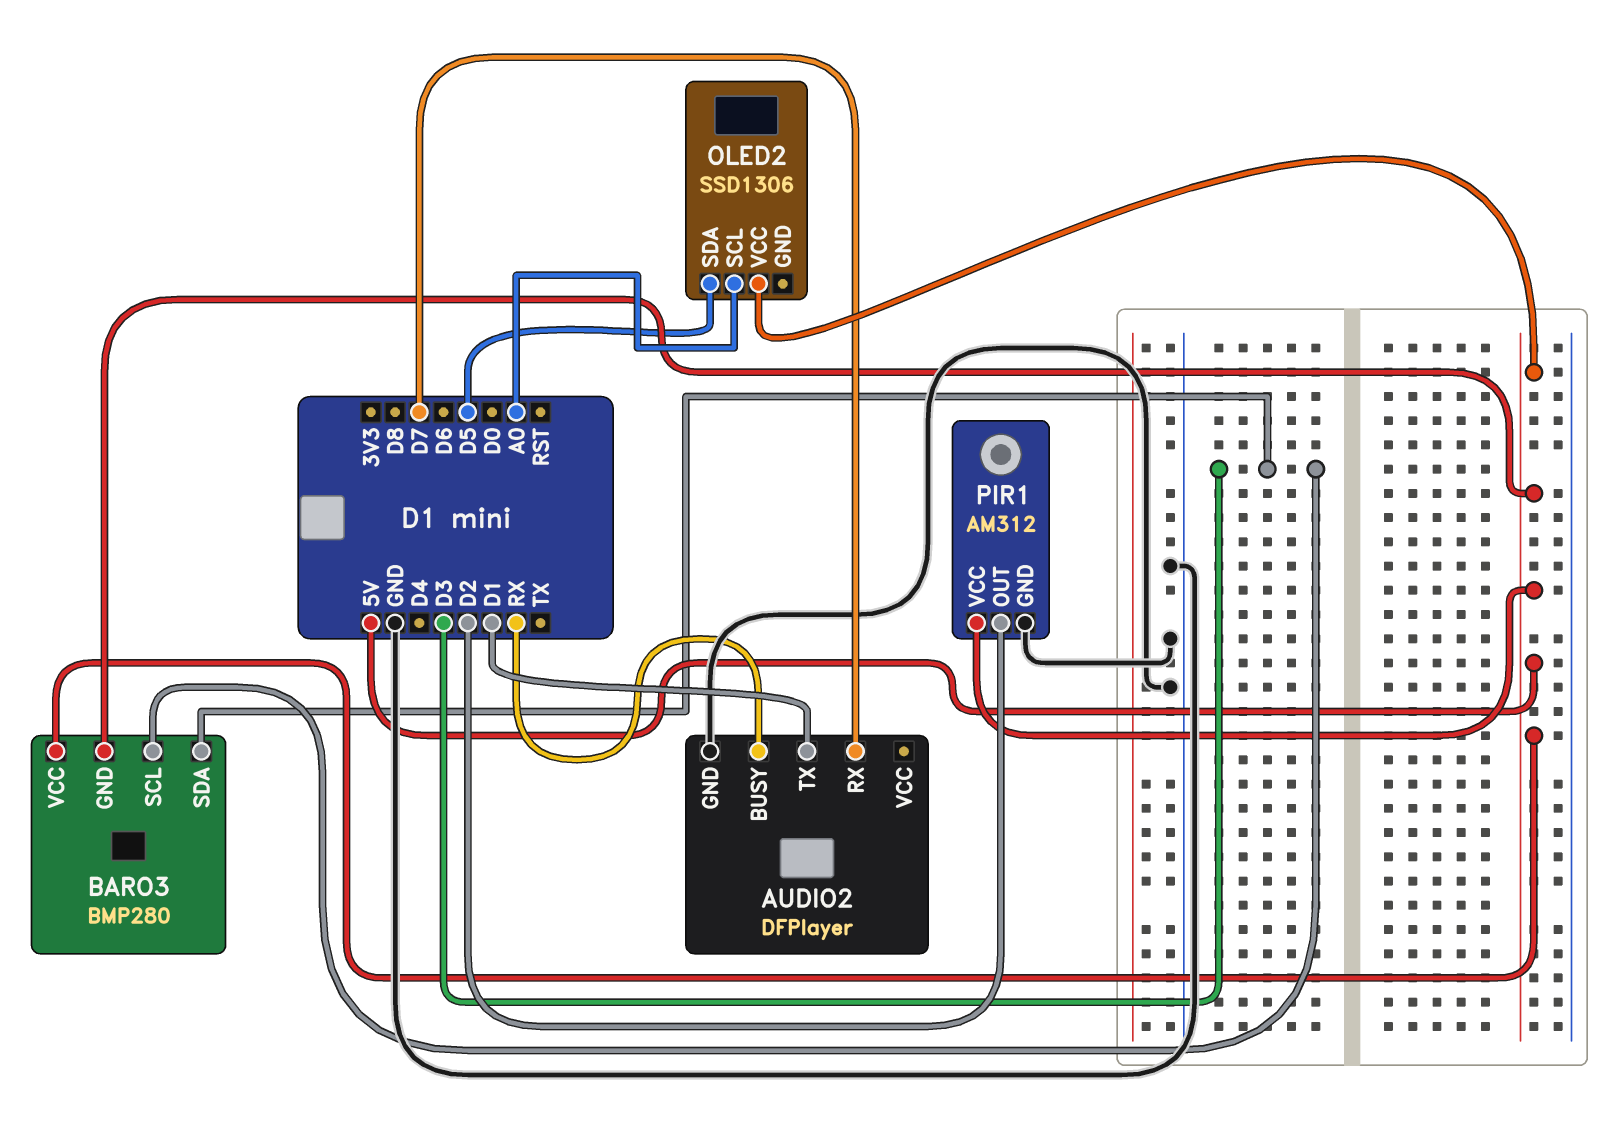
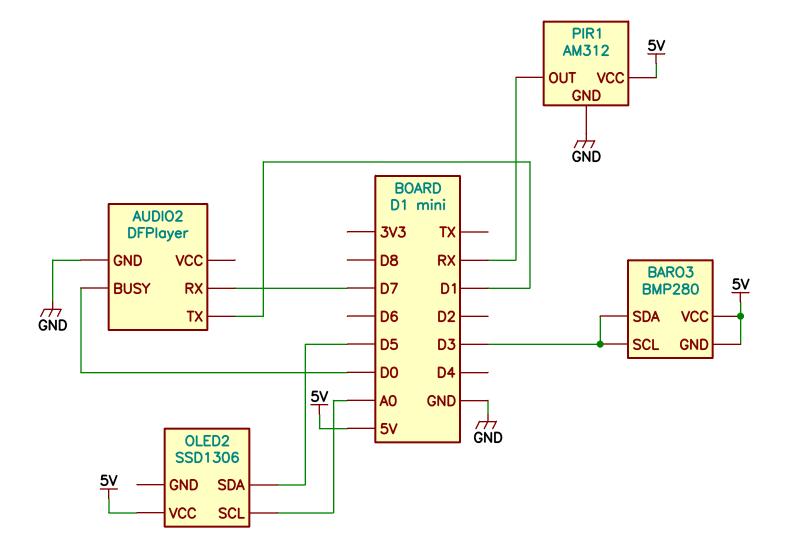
AUDIO2 pin BUSY: RX -> D0
PIR1 pin OUT: D2 -> RX

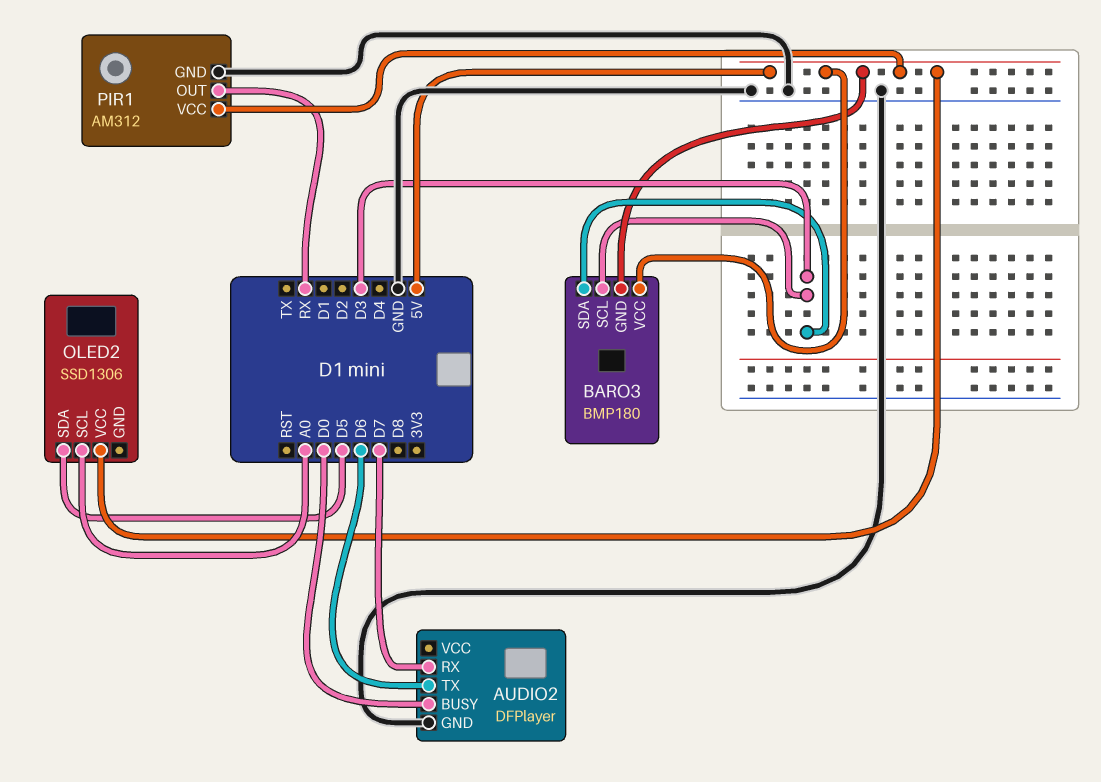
AUDIO2 pin TX: D1 -> D6
BARO3: BMP280 -> BMP180

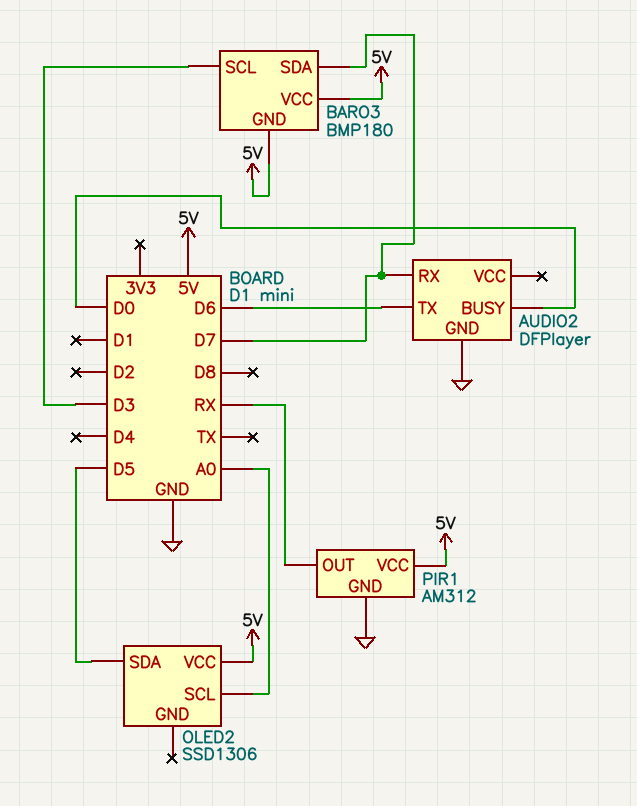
BARO3 pin SDA: D3 -> D7

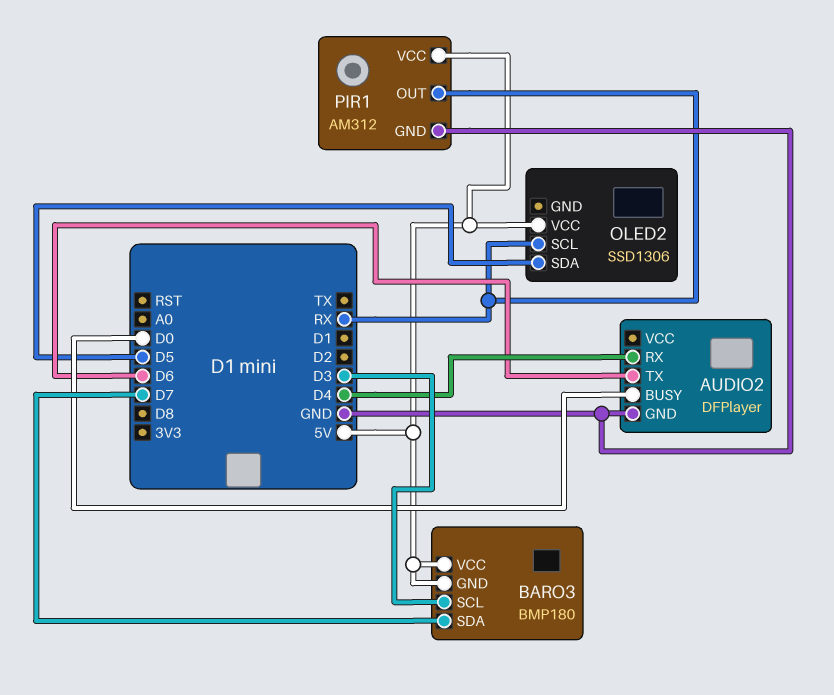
AUDIO2 pin RX: D7 -> D4
OLED2 pin SCL: A0 -> RX

